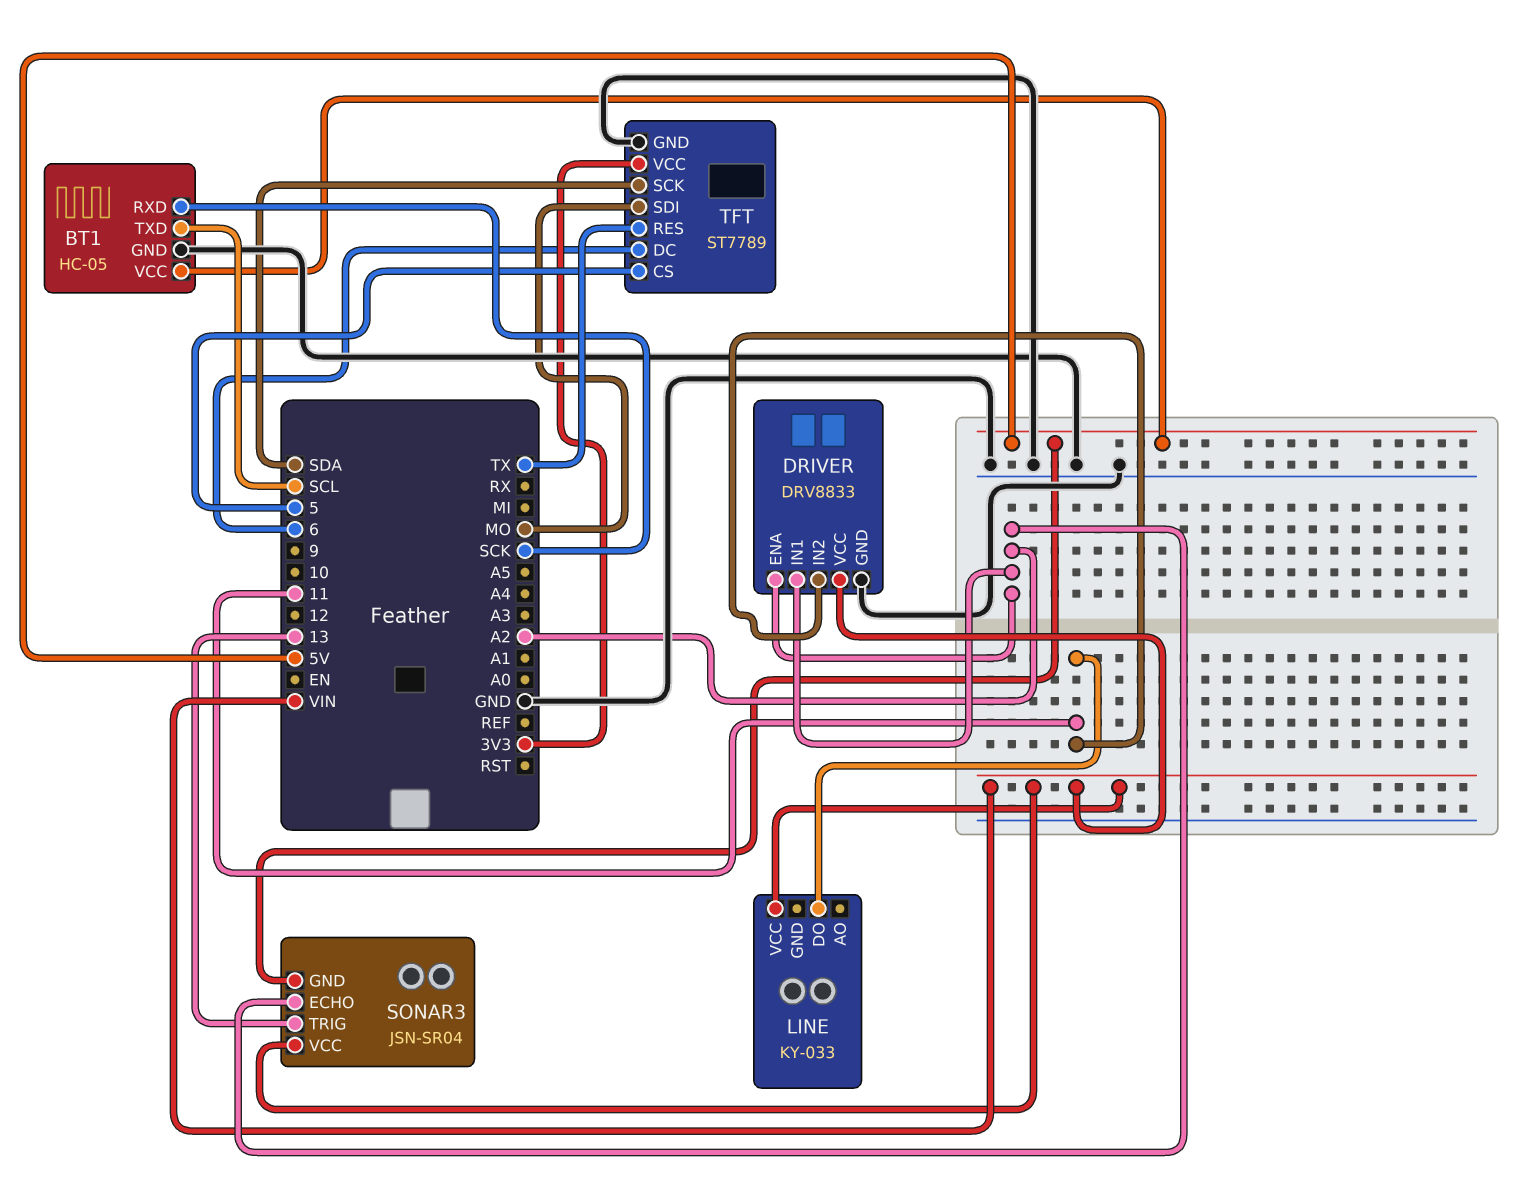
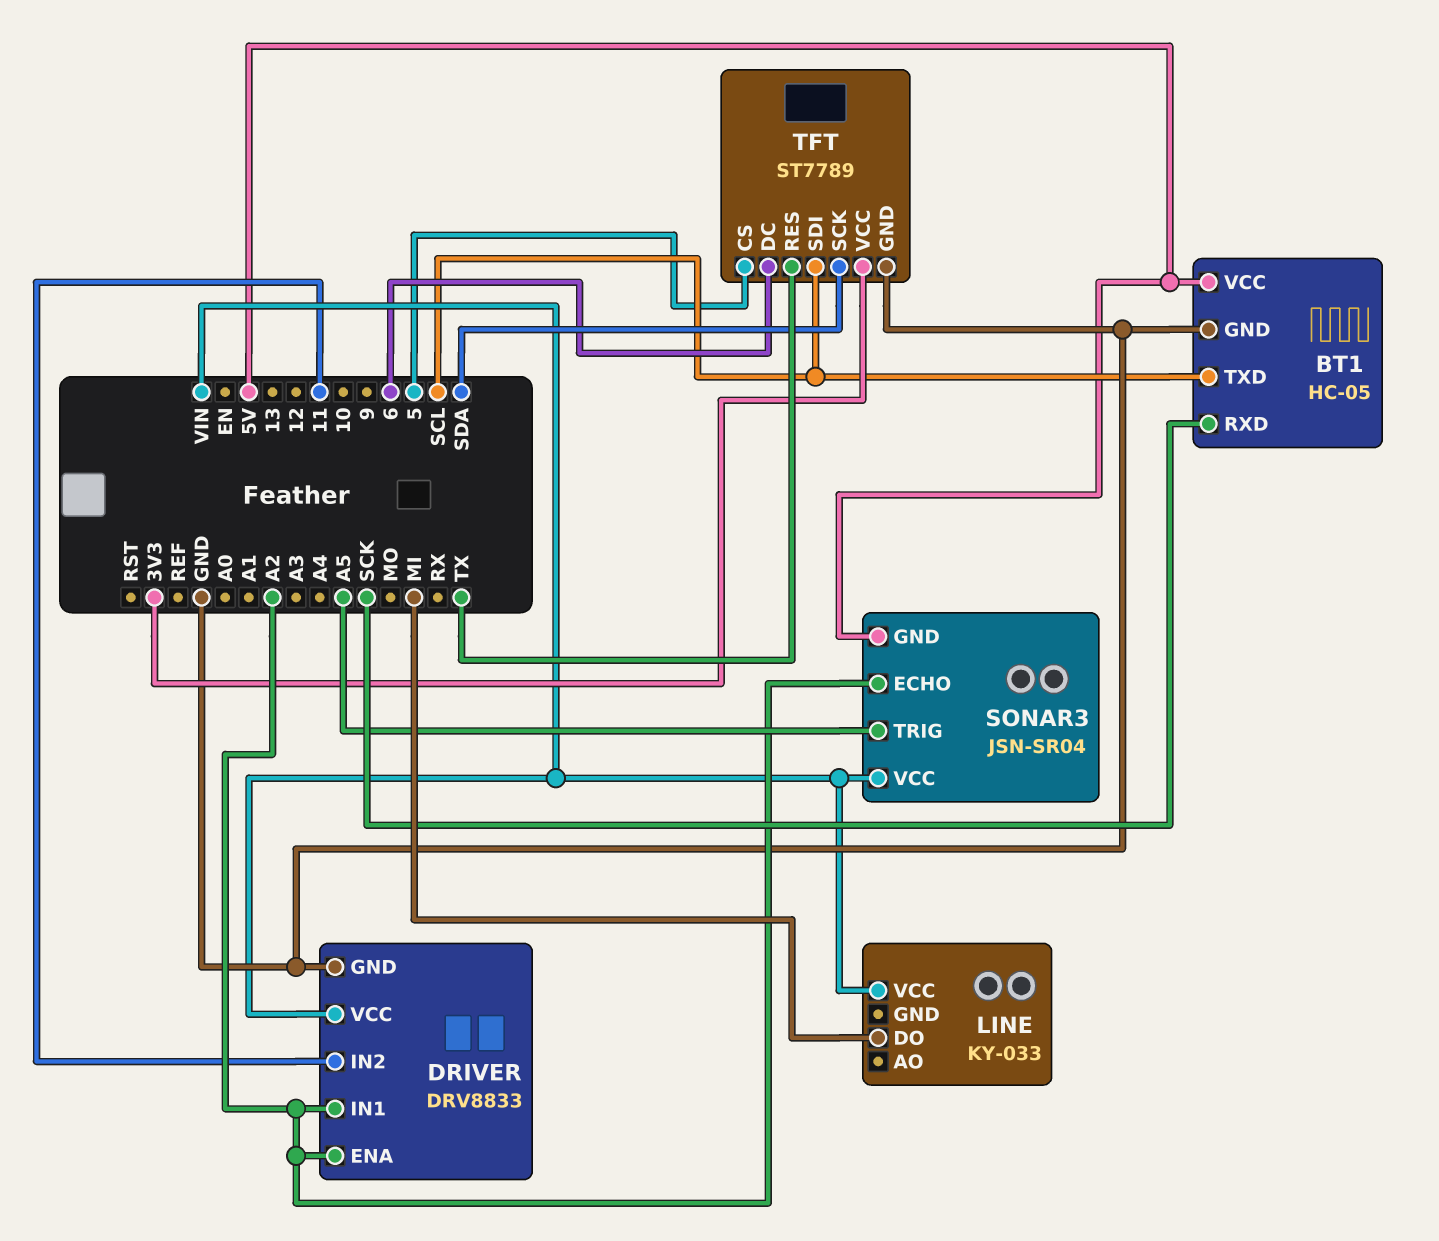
LINE pin DO: 11 -> MI
SONAR3 pin TRIG: 13 -> A5
TFT pin SDI: MO -> SCL

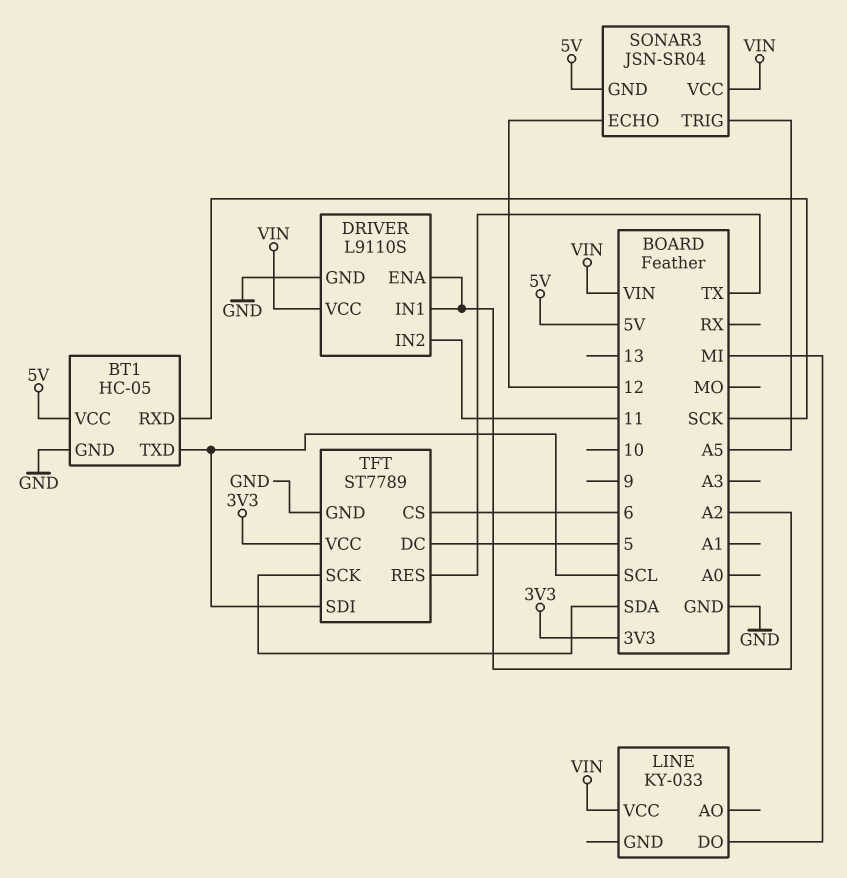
DRIVER: DRV8833 -> L9110S
SONAR3 pin ECHO: A2 -> 12
TFT pin CS: 5 -> 6
TFT pin DC: 6 -> 5

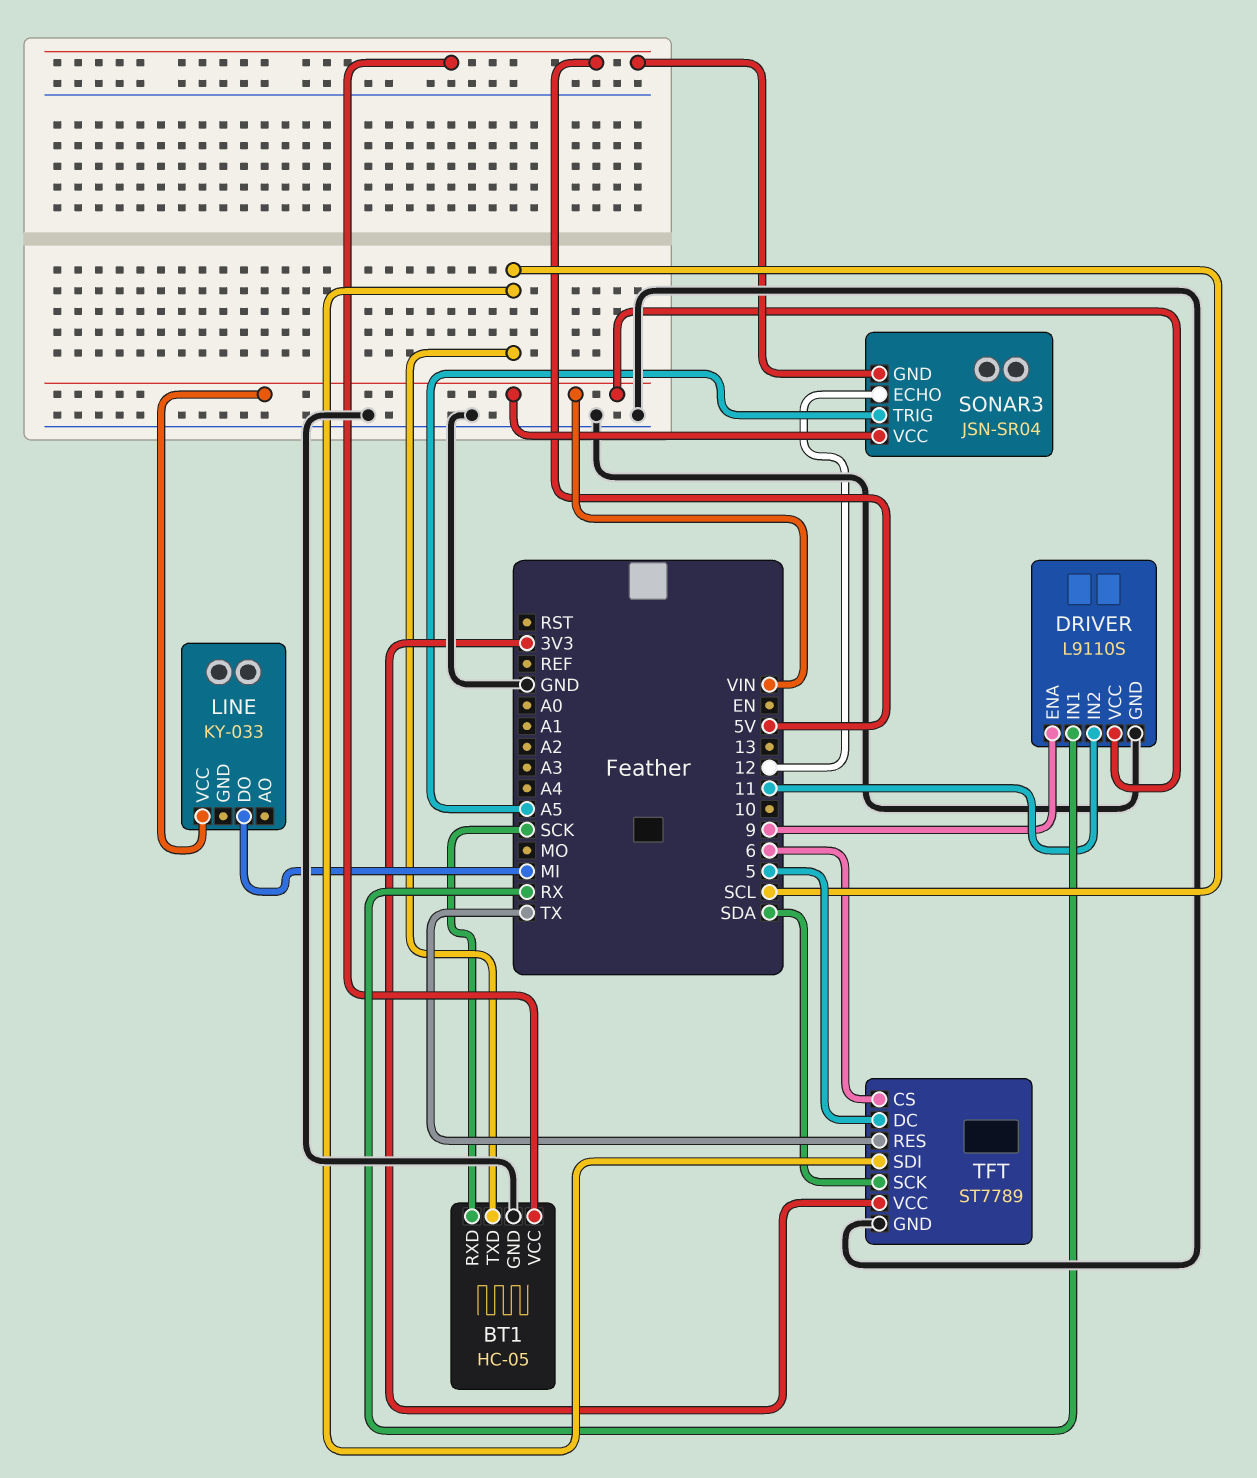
DRIVER pin ENA: A2 -> 9
DRIVER pin IN1: A2 -> RX

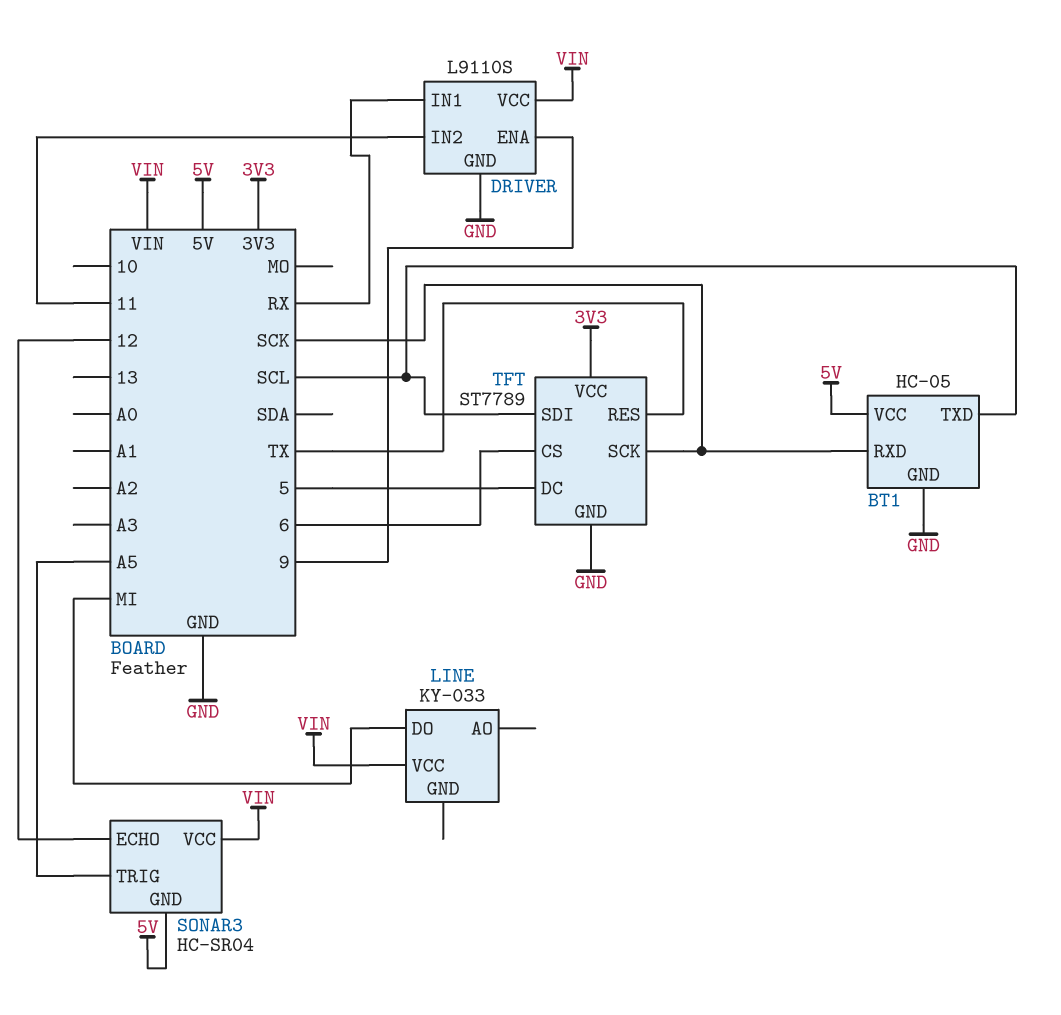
SONAR3: JSN-SR04 -> HC-SR04
TFT pin SCK: SDA -> SCK

